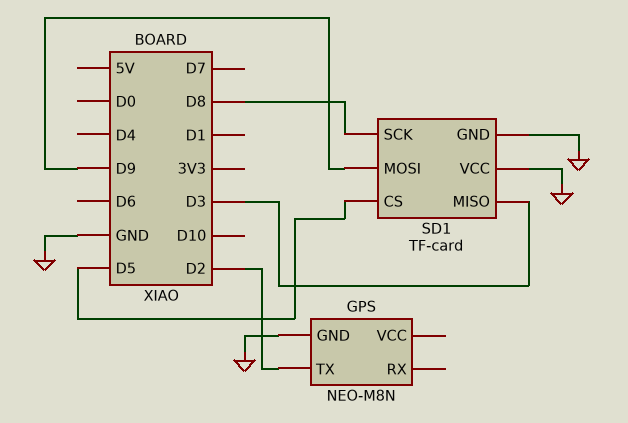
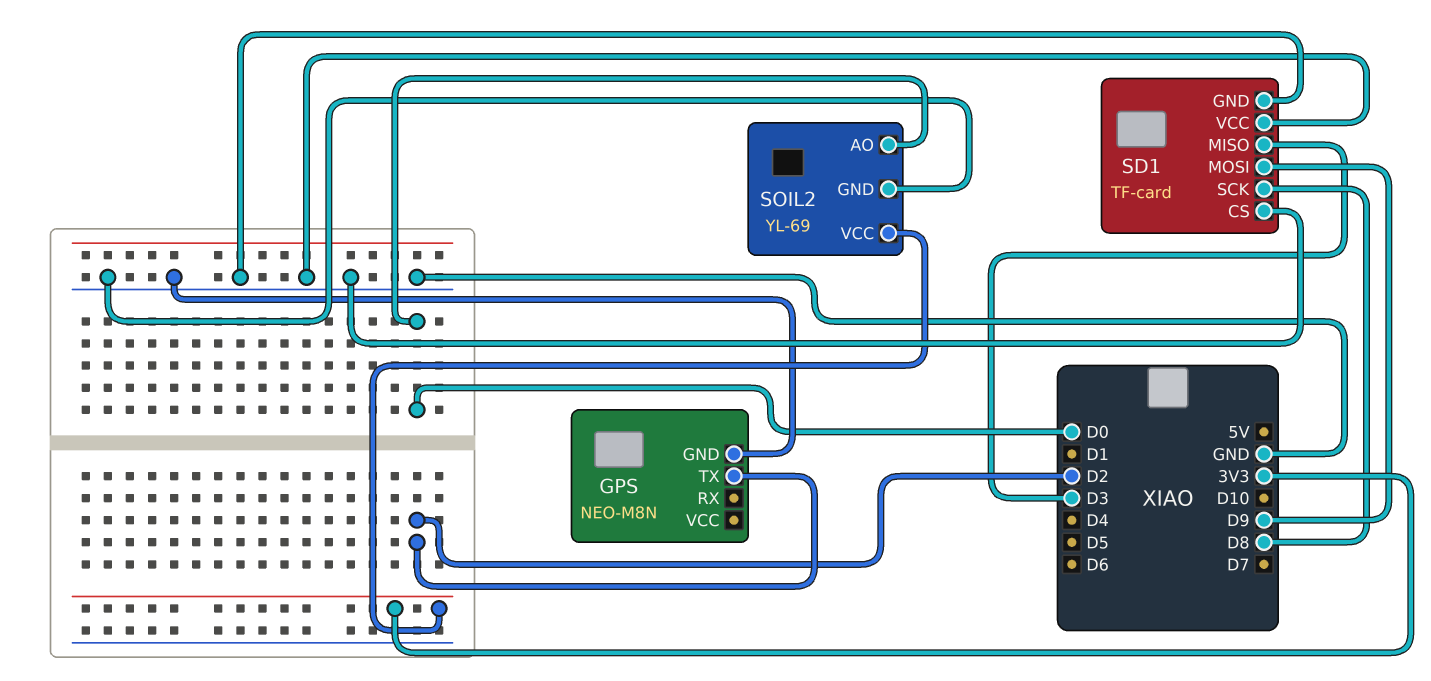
SD1 pin CS: D5 -> GND
SOIL2: none -> YL-69
SOIL2 pin AO: none -> D0
SOIL2 pin GND: none -> GND
SOIL2 pin VCC: none -> 3V3

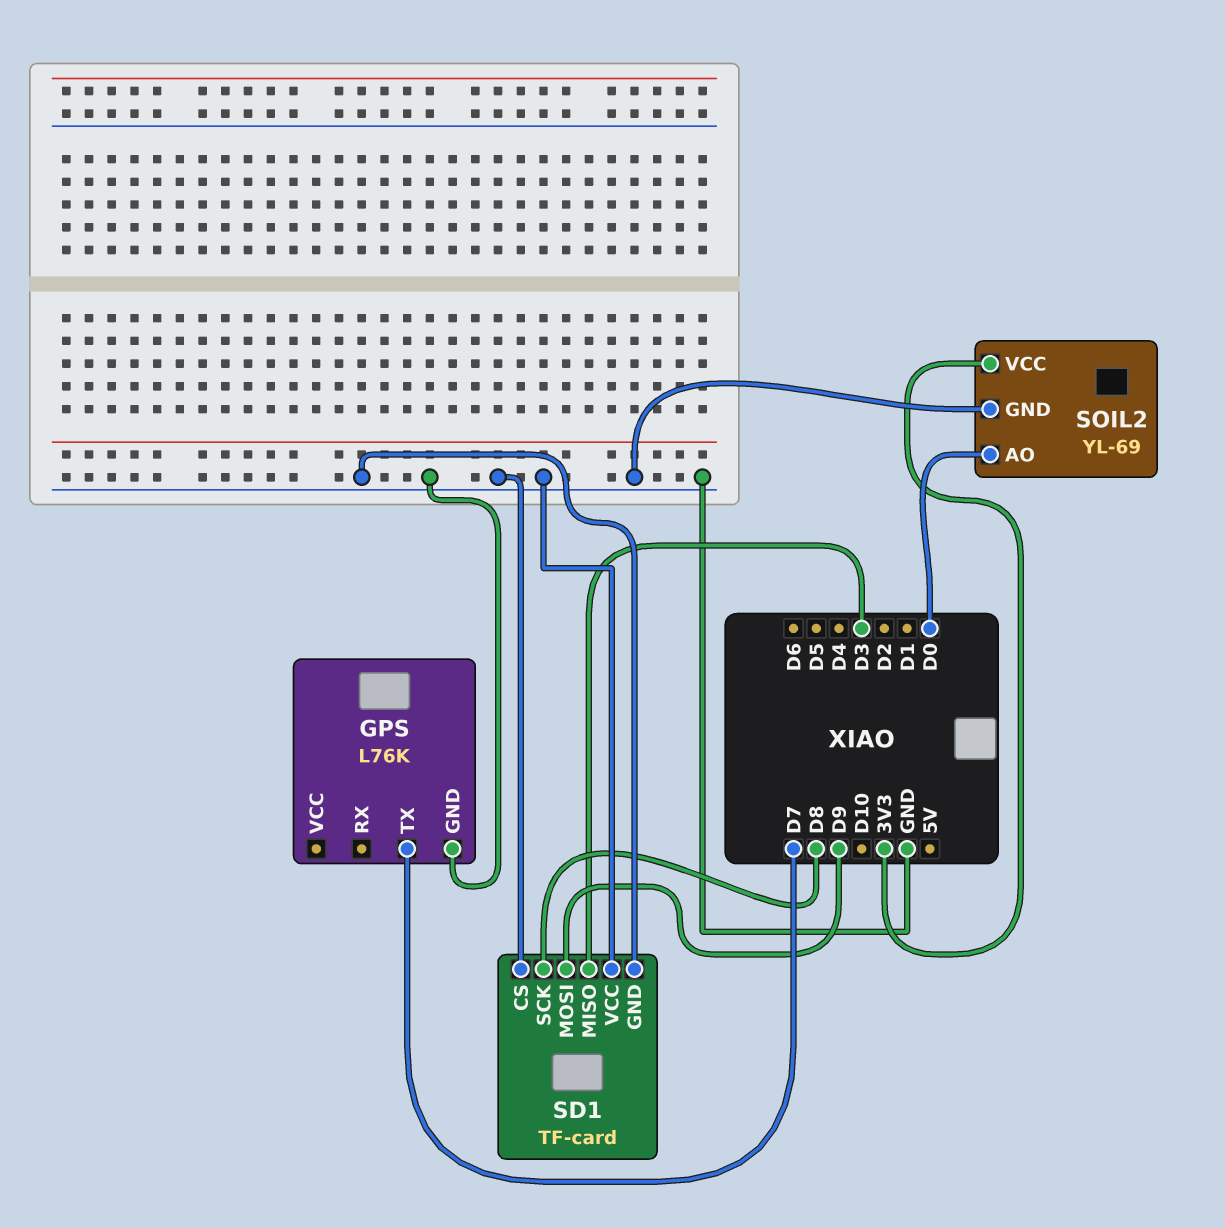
GPS: NEO-M8N -> L76K
GPS pin TX: D2 -> D7

